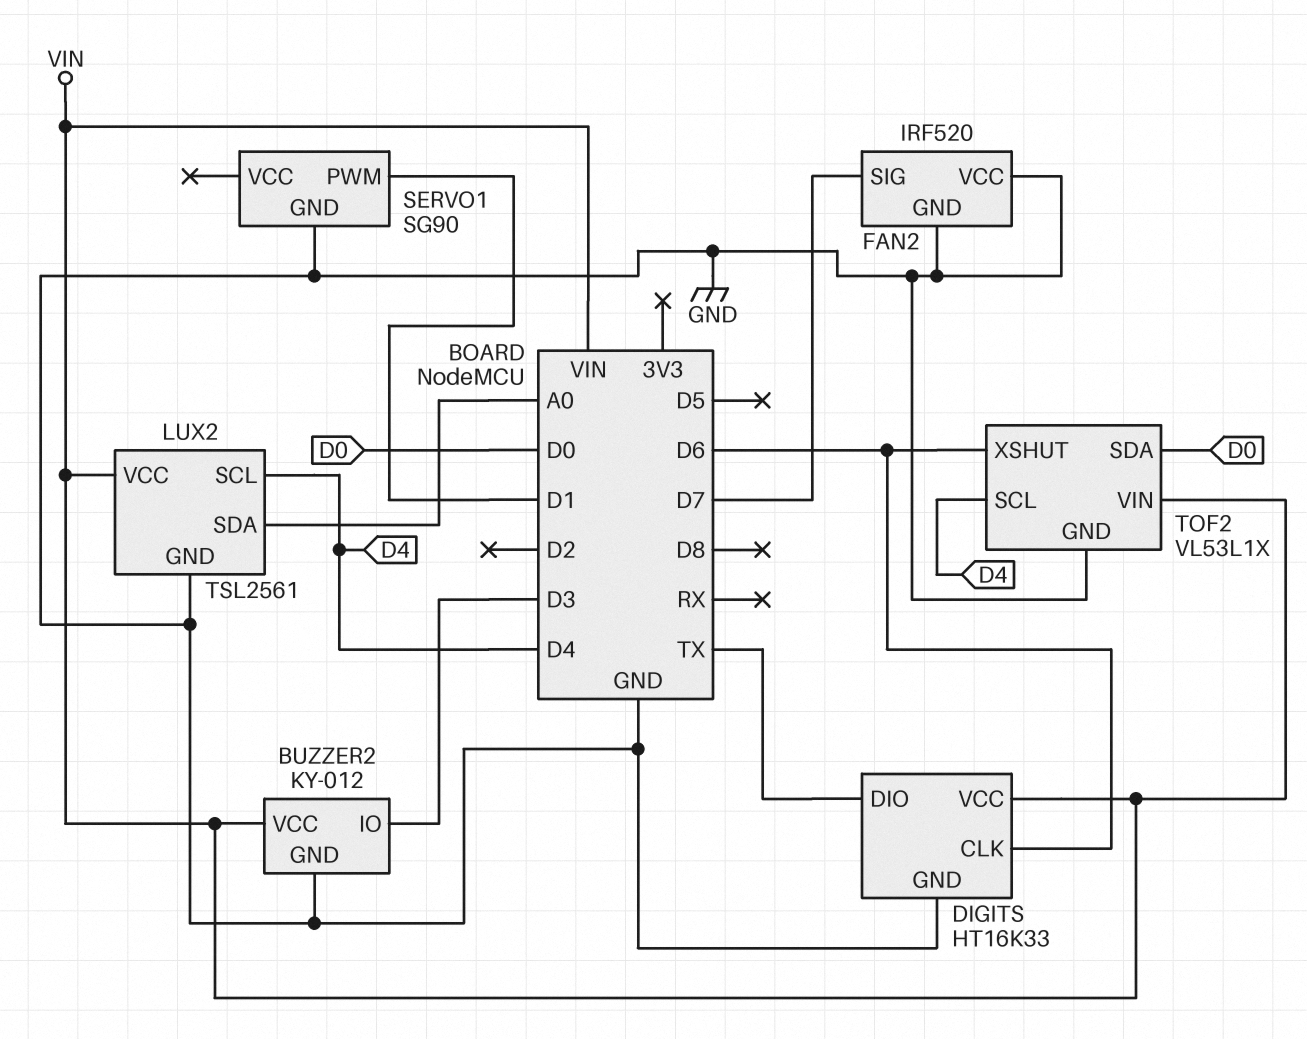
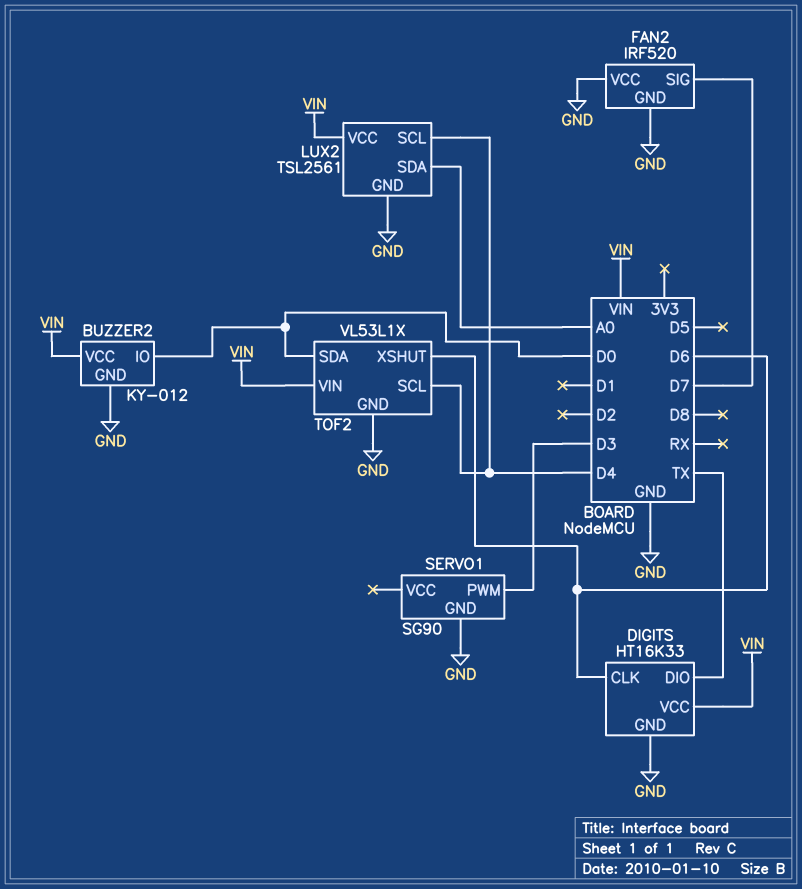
BUZZER2 pin IO: D3 -> D0
SERVO1 pin PWM: D1 -> D3

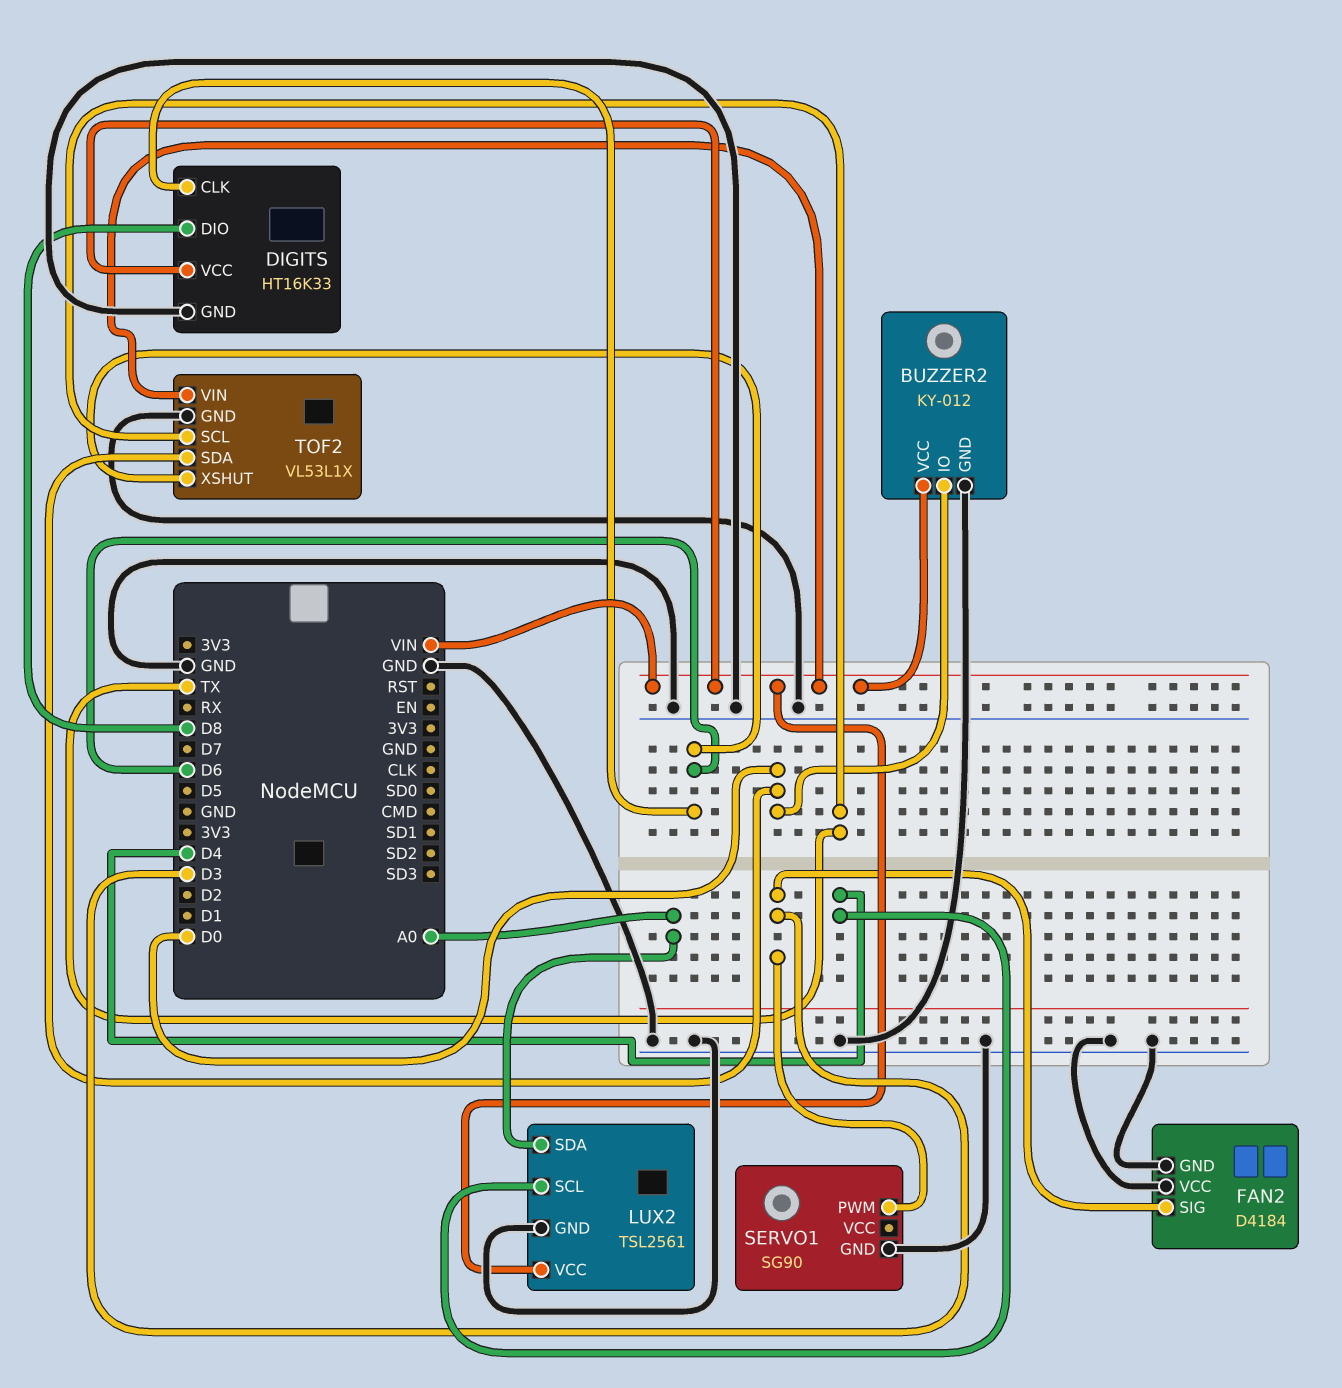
DIGITS pin DIO: TX -> D8
FAN2: IRF520 -> D4184
FAN2 pin SIG: D7 -> D3
TOF2 pin SCL: D4 -> TX

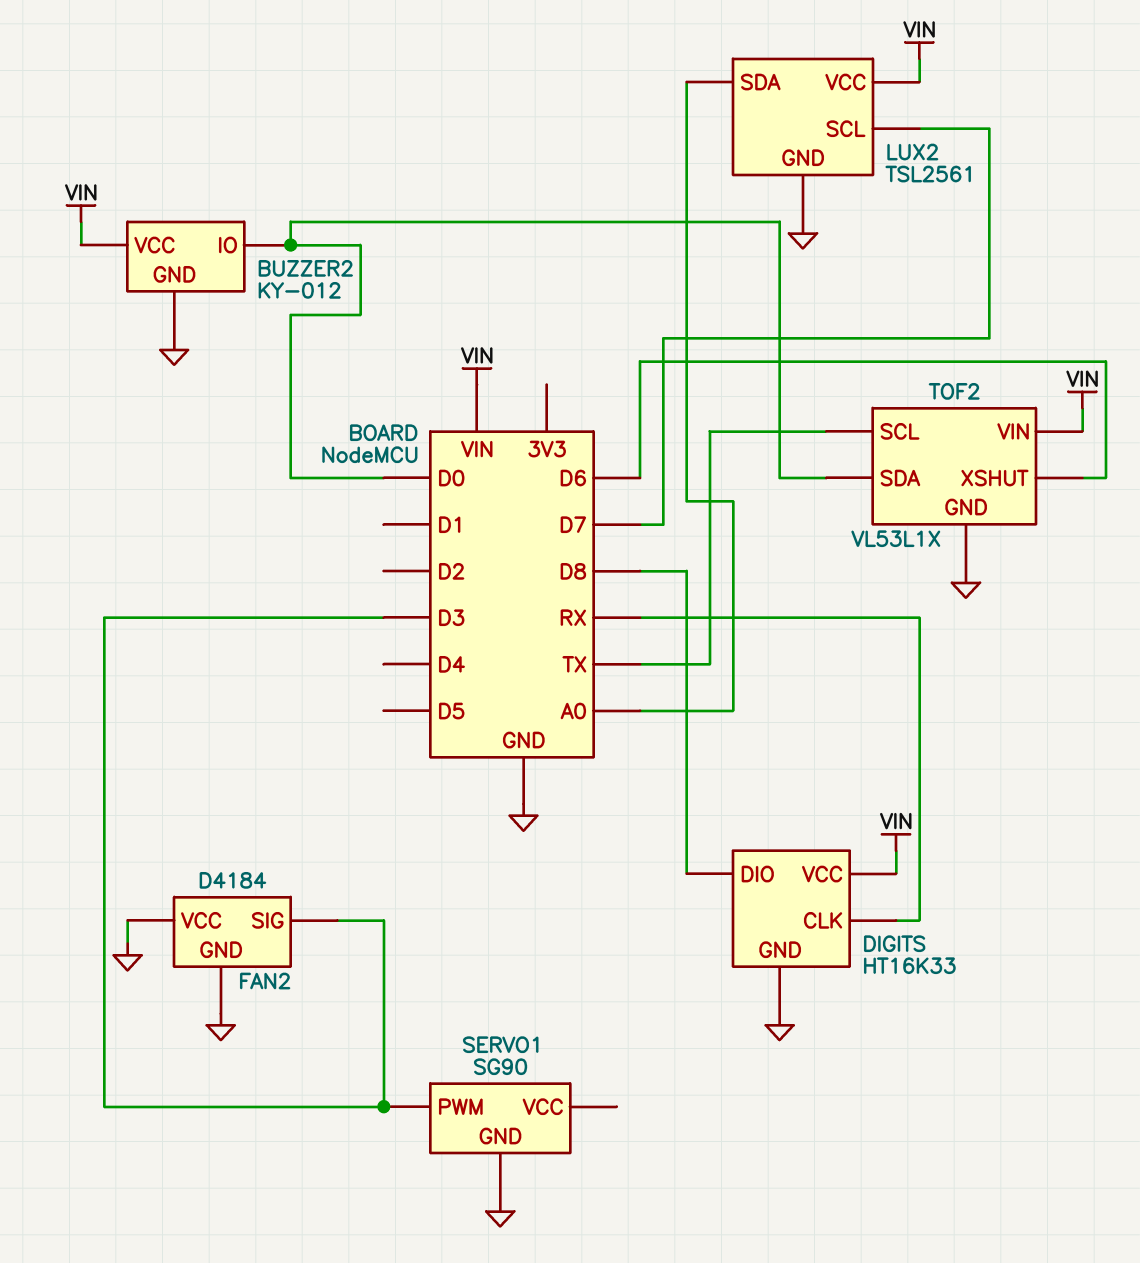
DIGITS pin CLK: D6 -> RX
LUX2 pin SCL: D4 -> D7

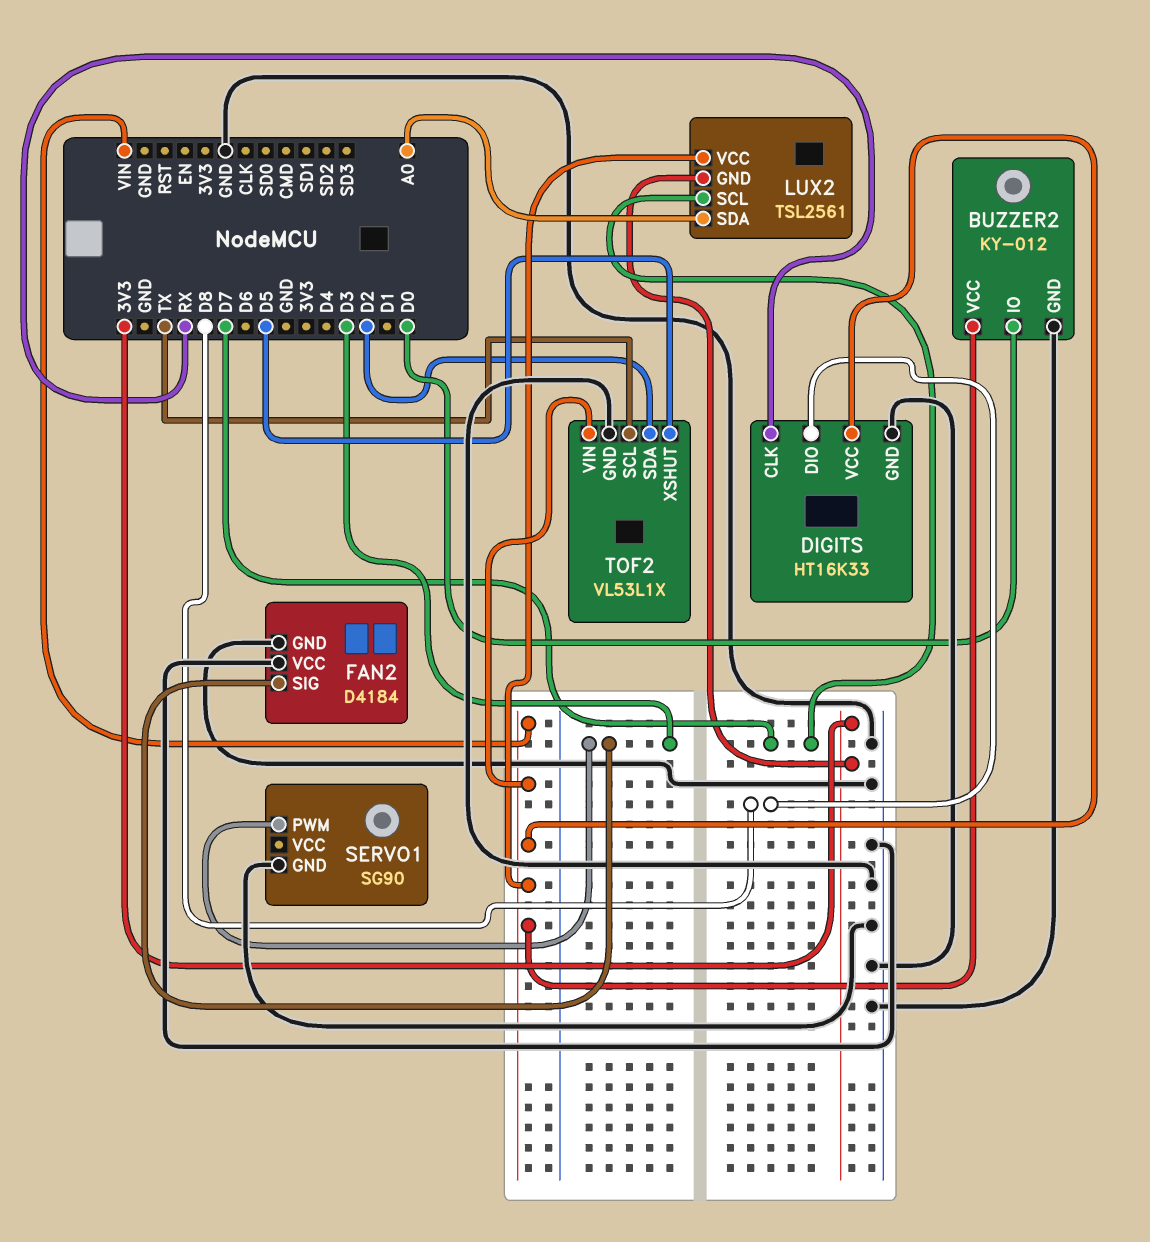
LUX2 pin GND: GND -> 3V3
TOF2 pin SDA: D0 -> D2
TOF2 pin XSHUT: D6 -> D5

